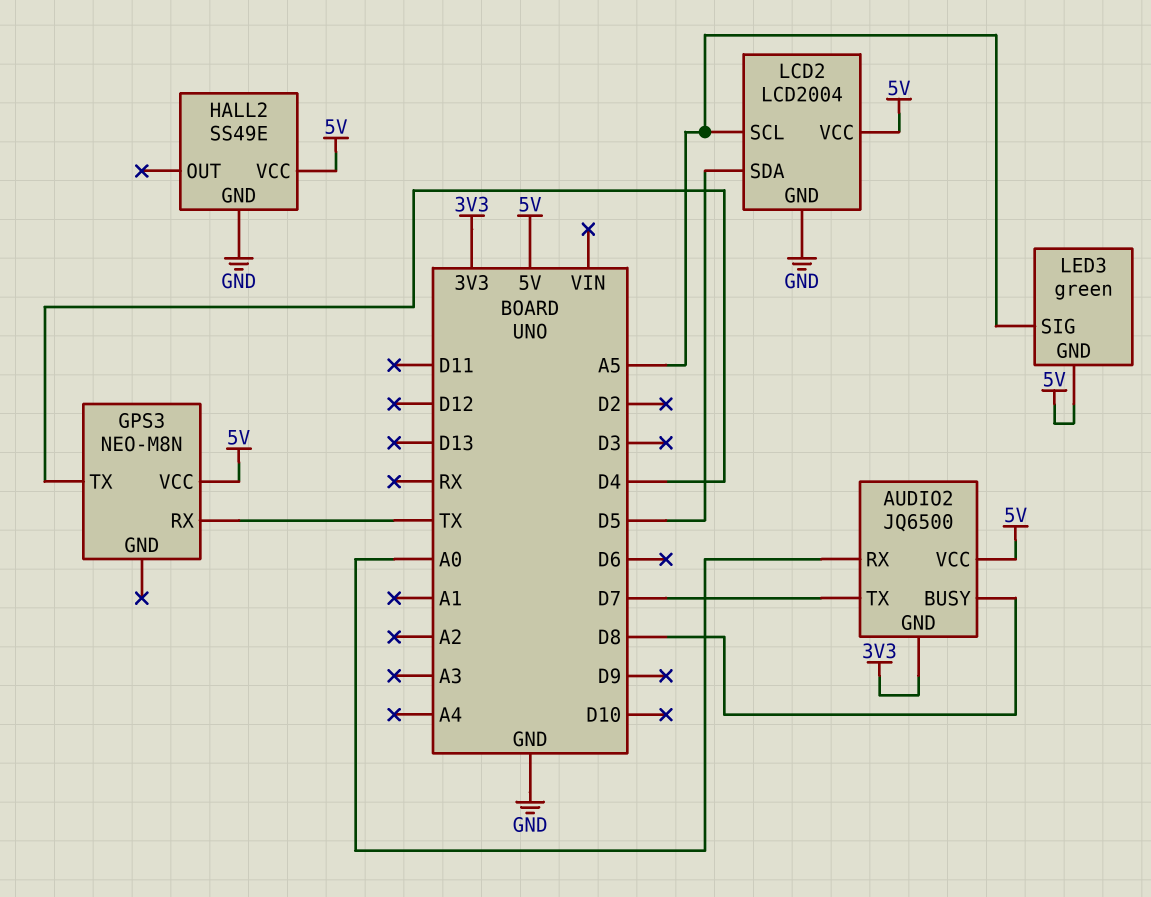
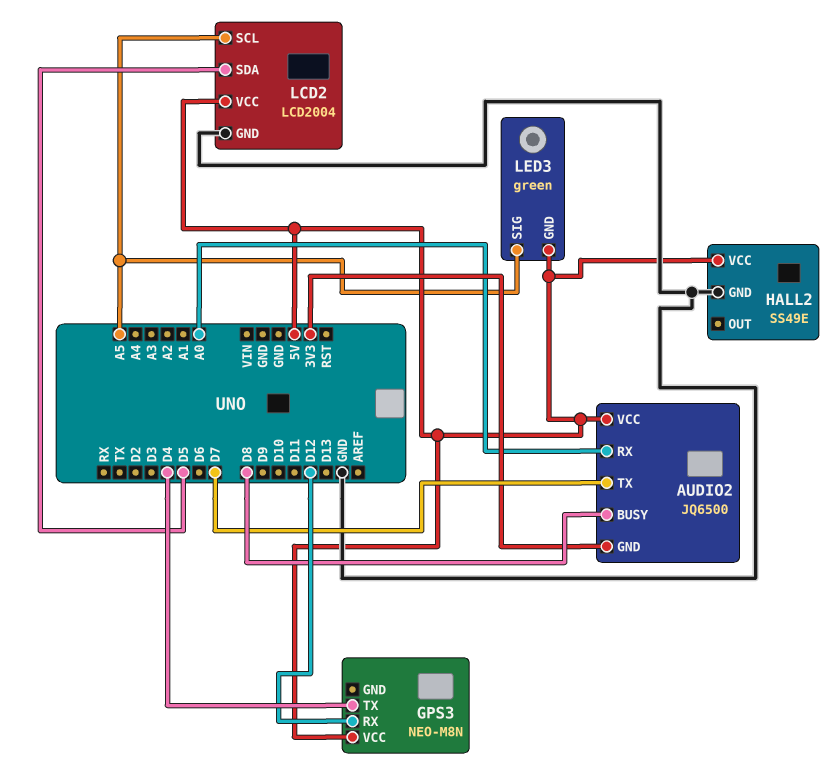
GPS3 pin RX: TX -> D12

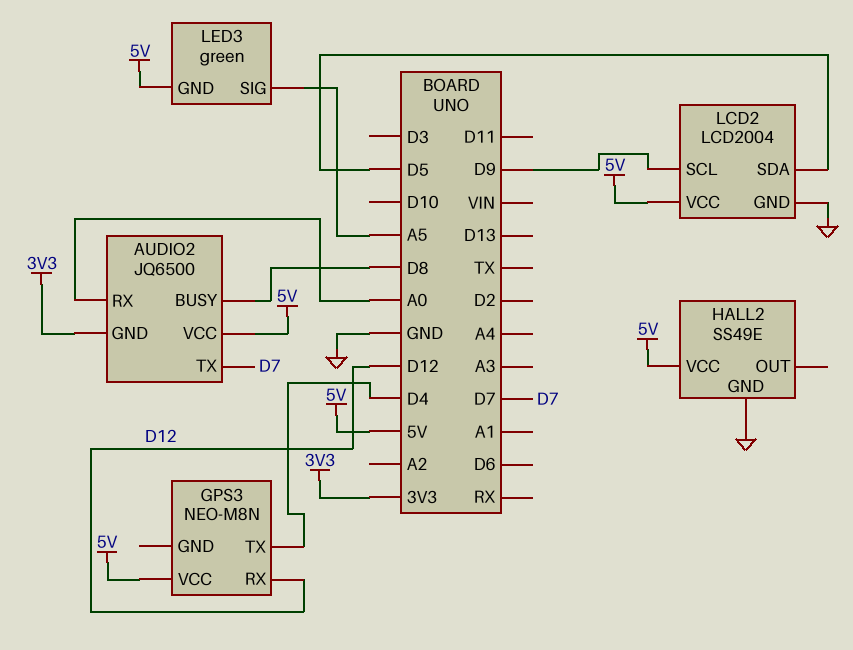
LCD2 pin SCL: A5 -> D9

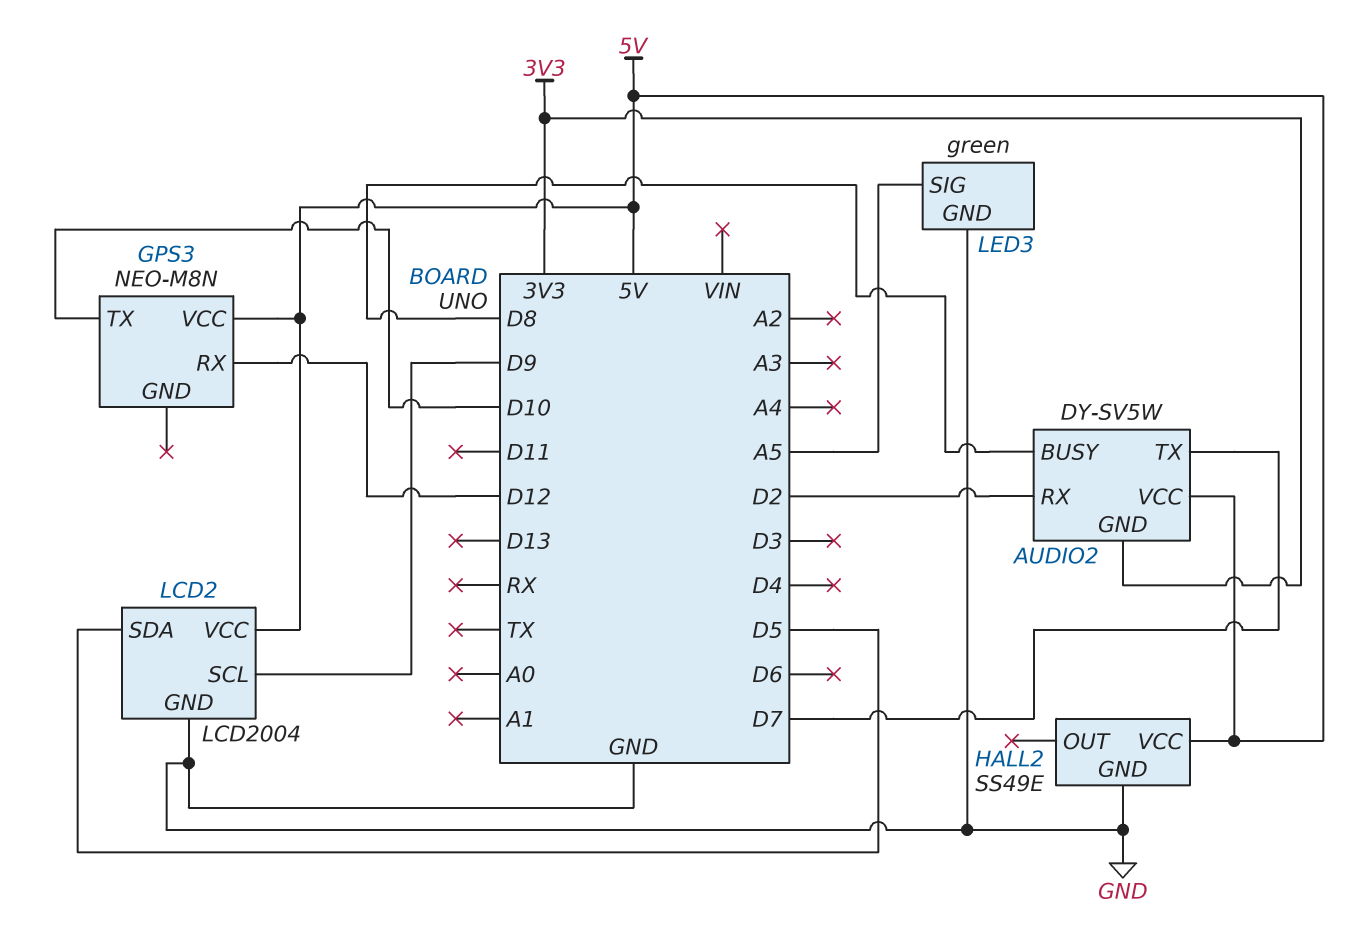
AUDIO2: JQ6500 -> DY-SV5W
AUDIO2 pin RX: A0 -> D2
GPS3 pin TX: D4 -> D10
LED3 pin GND: 5V -> GND

